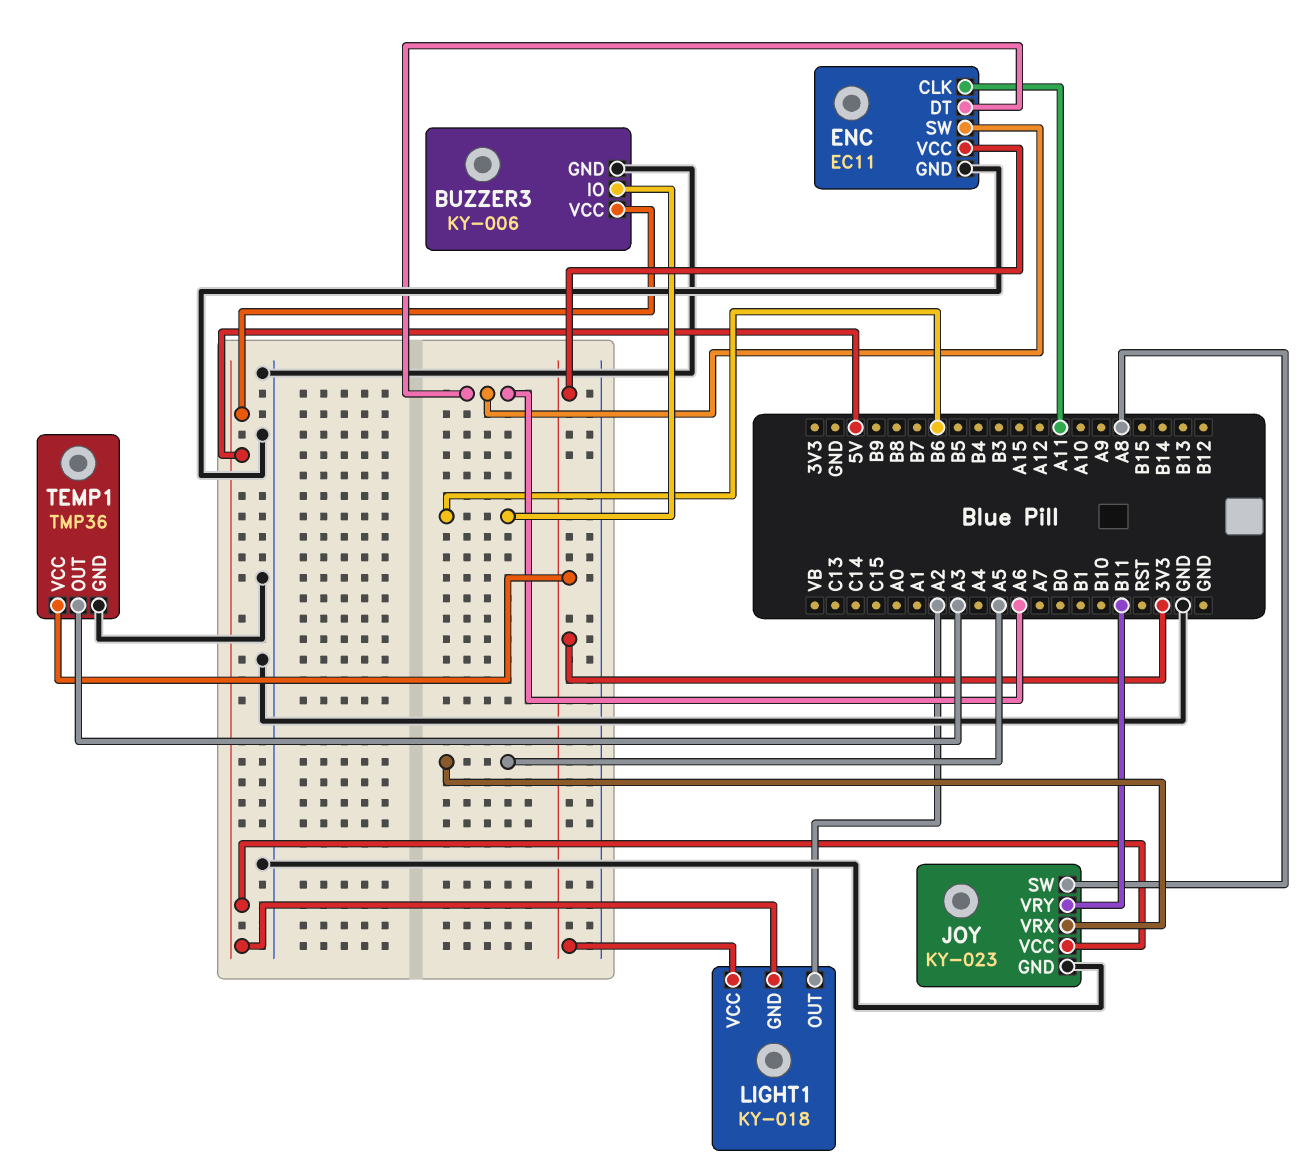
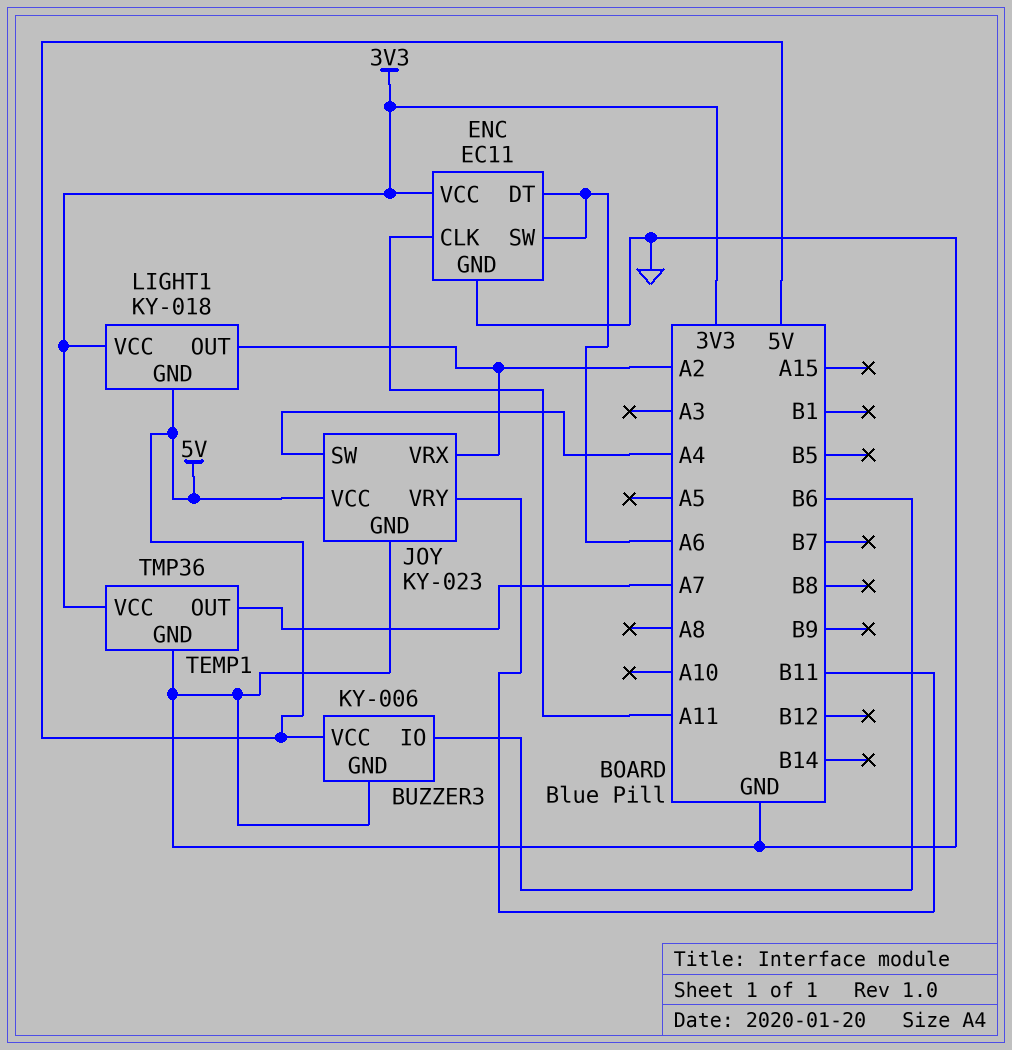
JOY pin SW: A8 -> A4
JOY pin VRX: A5 -> A2
TEMP1 pin OUT: A3 -> A7

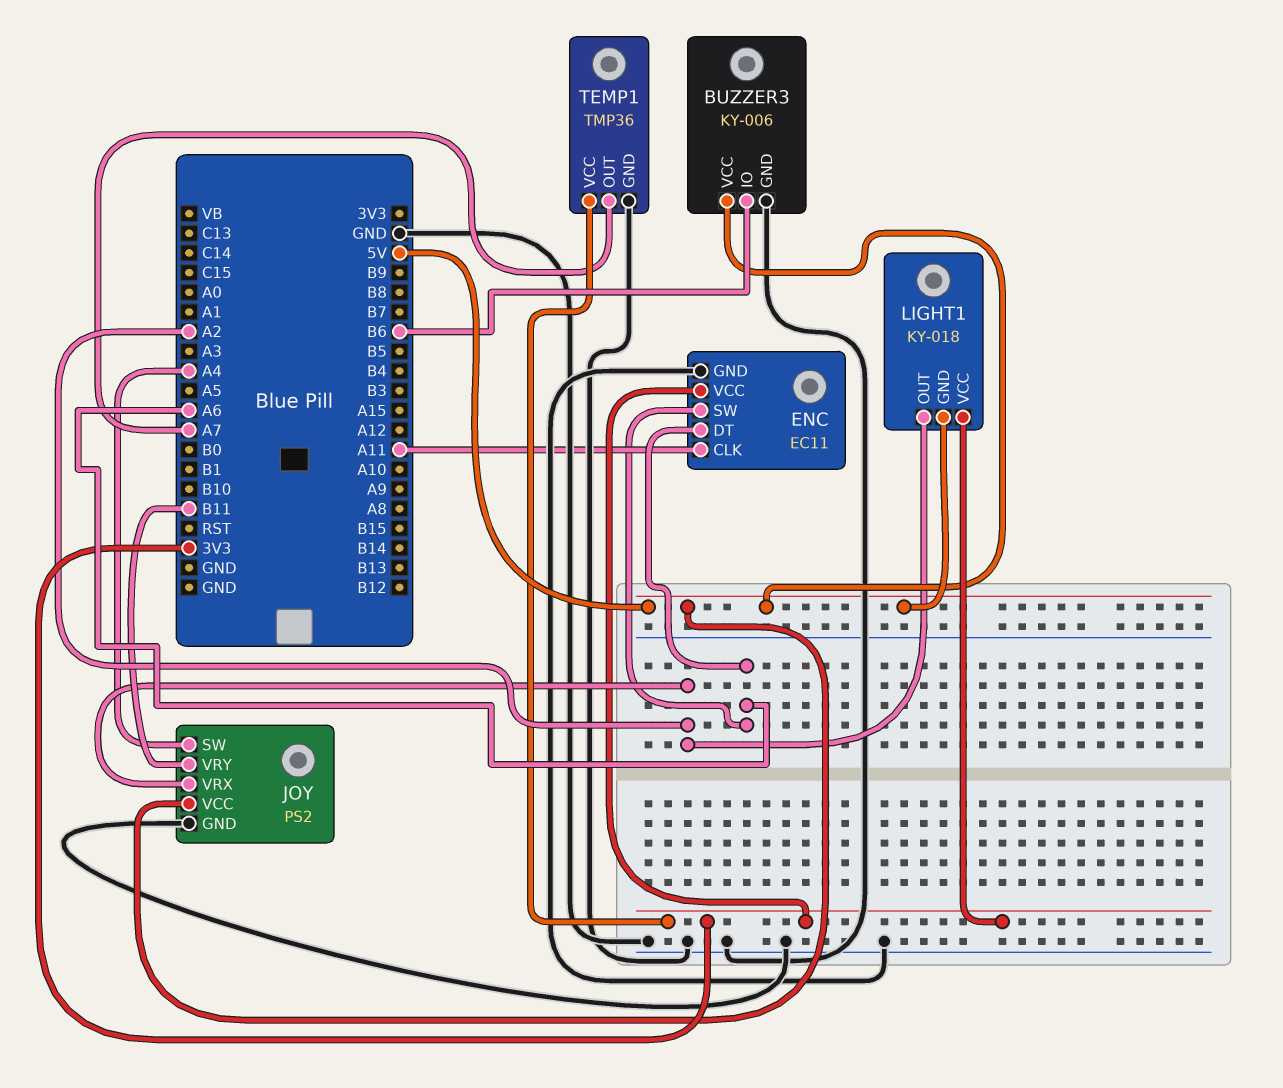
JOY: KY-023 -> PS2

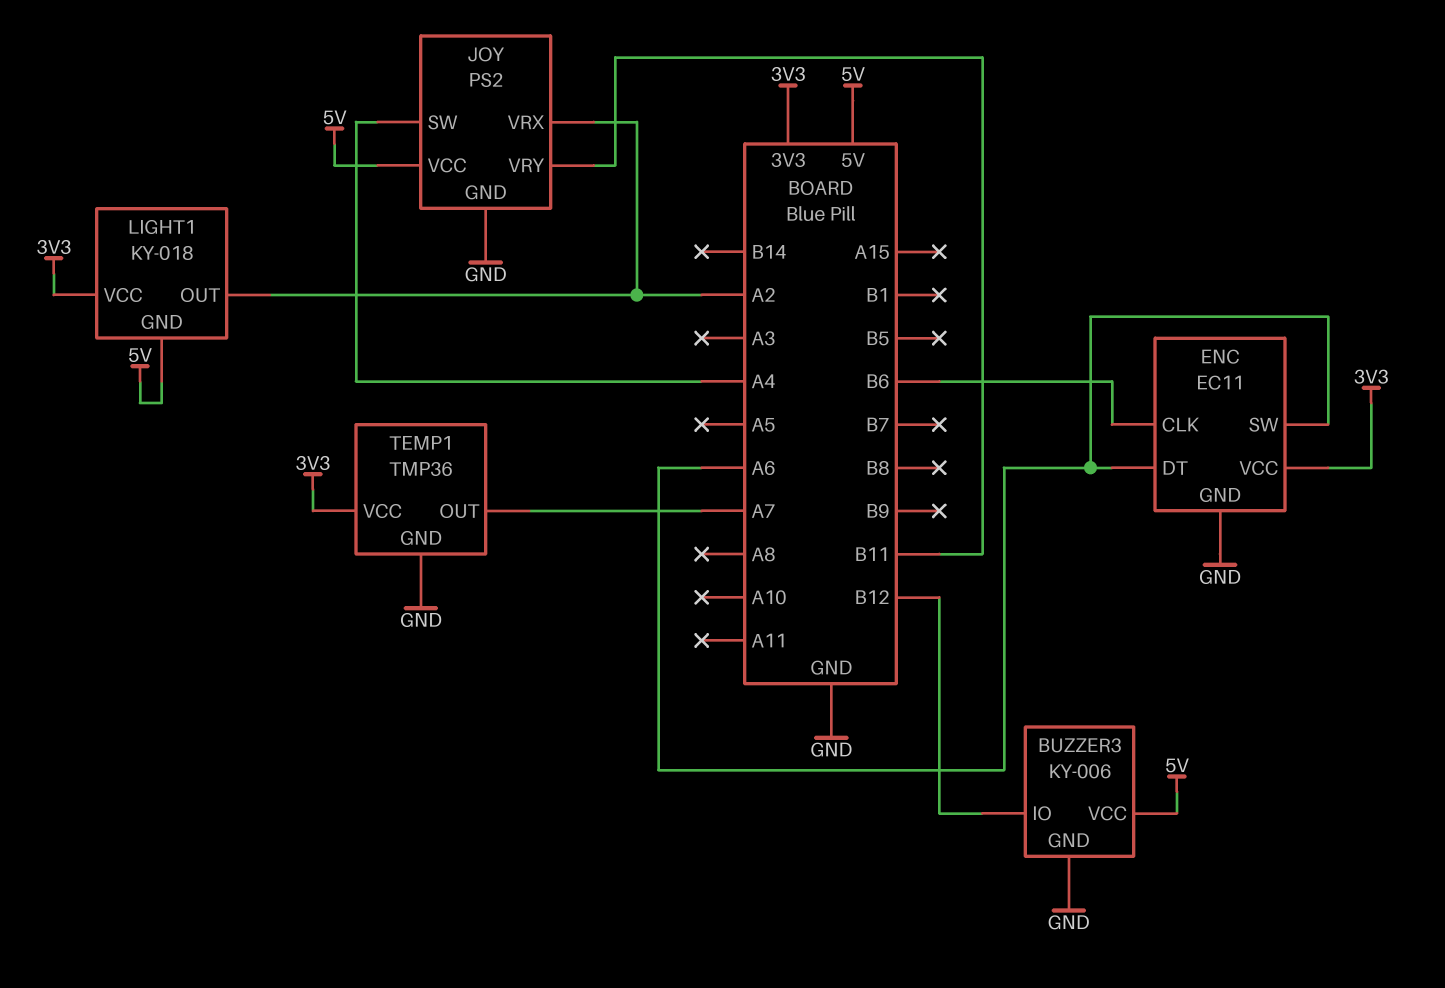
BUZZER3 pin IO: B6 -> B12
ENC pin CLK: A11 -> B6

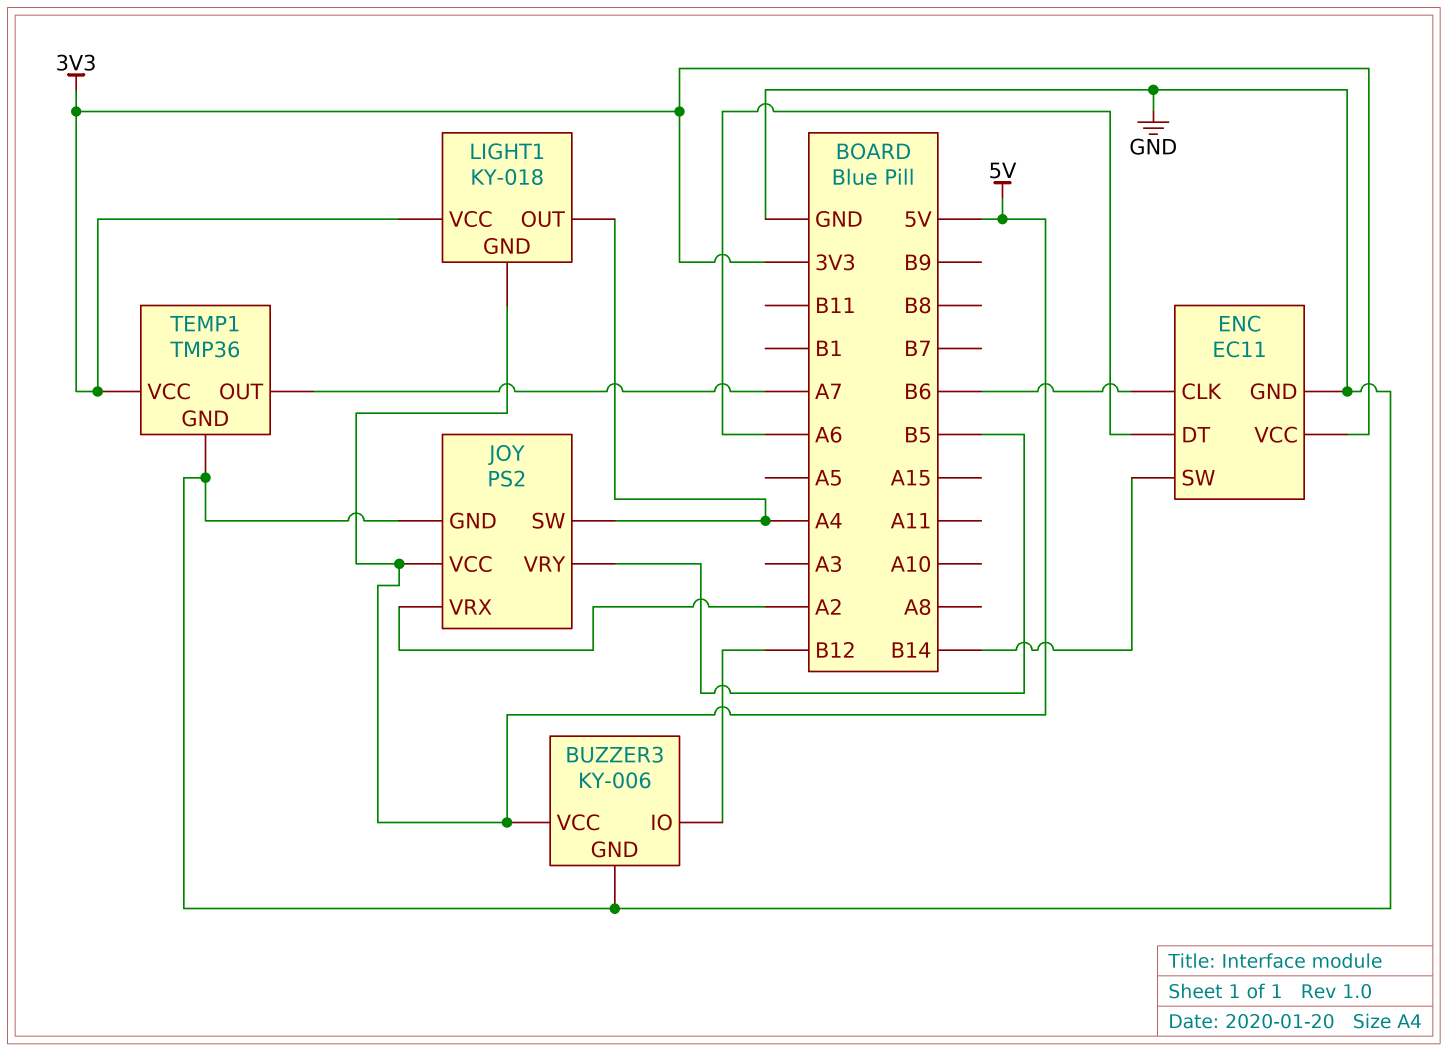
ENC pin SW: A6 -> B14
JOY pin VRY: B11 -> B5
LIGHT1 pin OUT: A2 -> A4

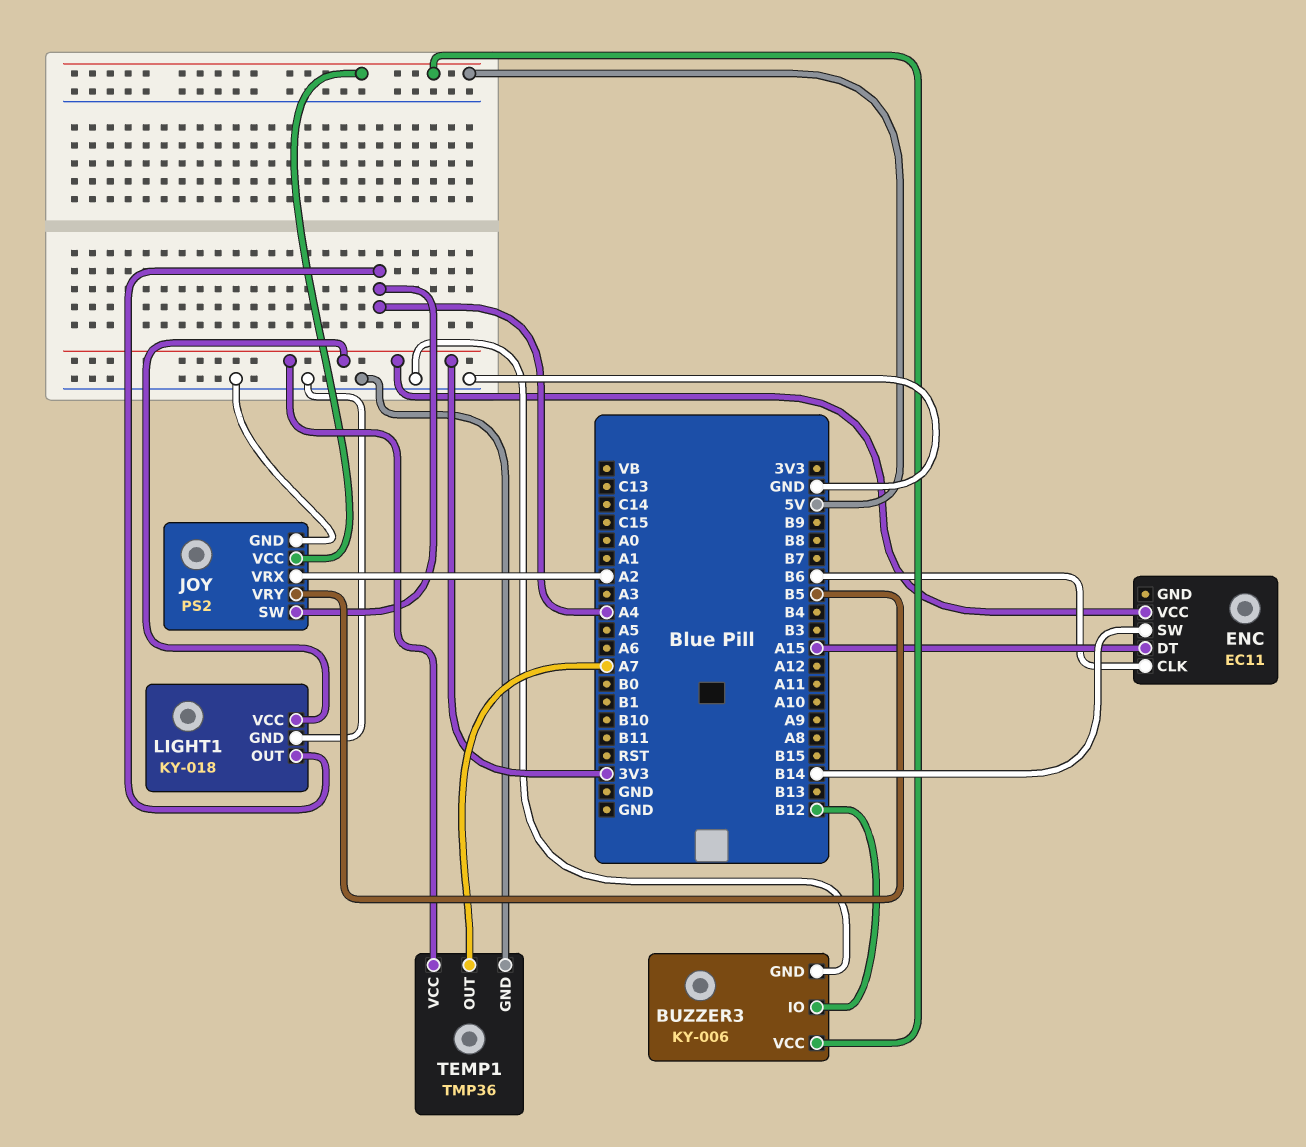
ENC pin DT: A6 -> A15
ENC pin GND: GND -> none
LIGHT1 pin GND: 5V -> GND

